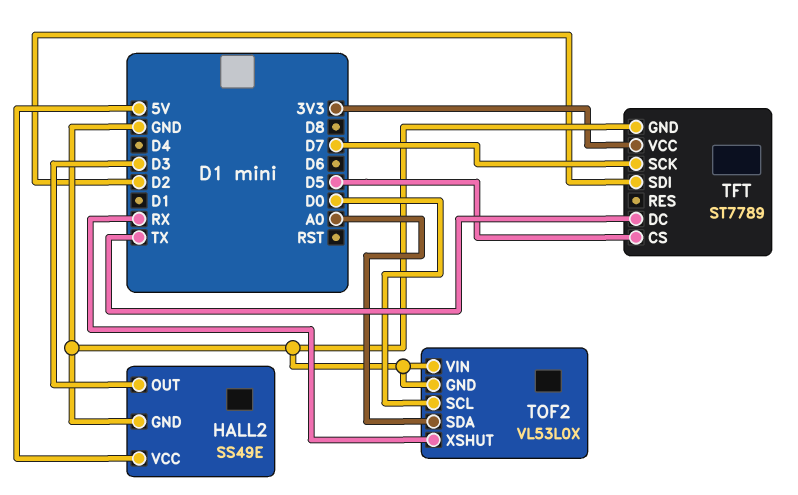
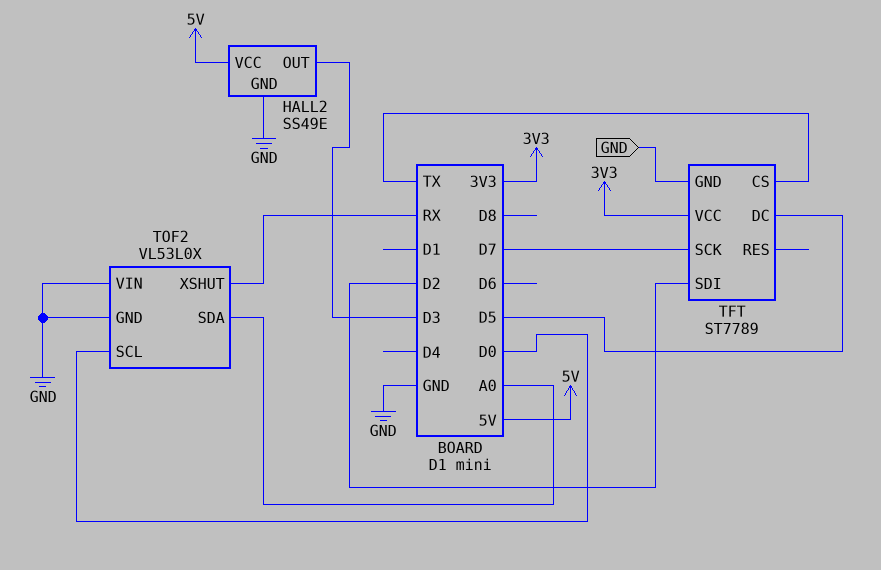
TFT pin CS: D5 -> TX
TFT pin DC: TX -> D5

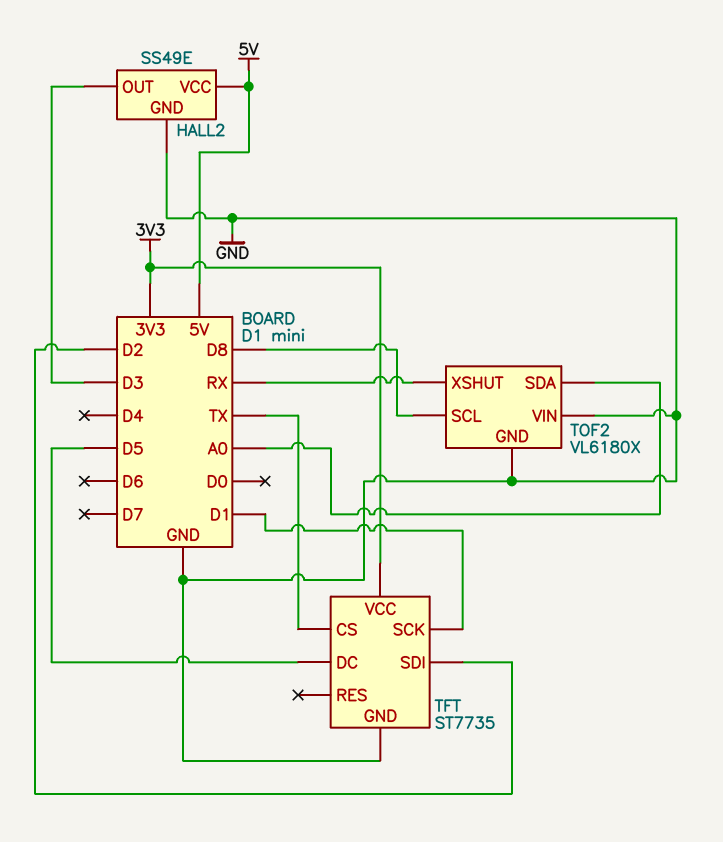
TFT: ST7789 -> ST7735
TFT pin SCK: D7 -> D1
TOF2: VL53L0X -> VL6180X
TOF2 pin SCL: D0 -> D8

